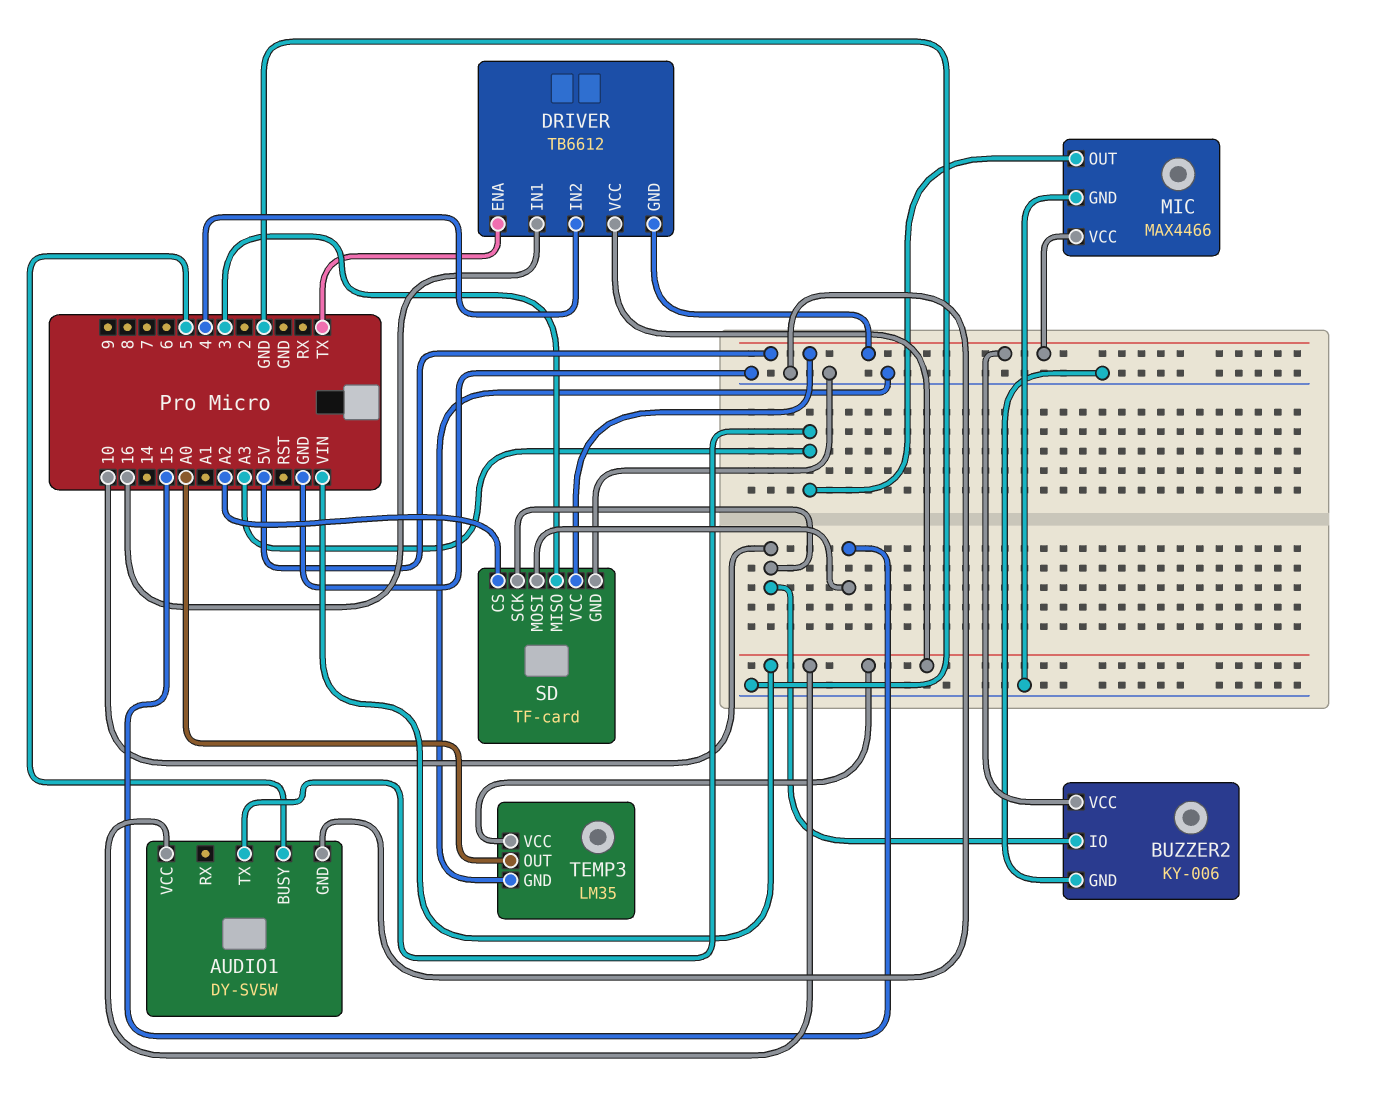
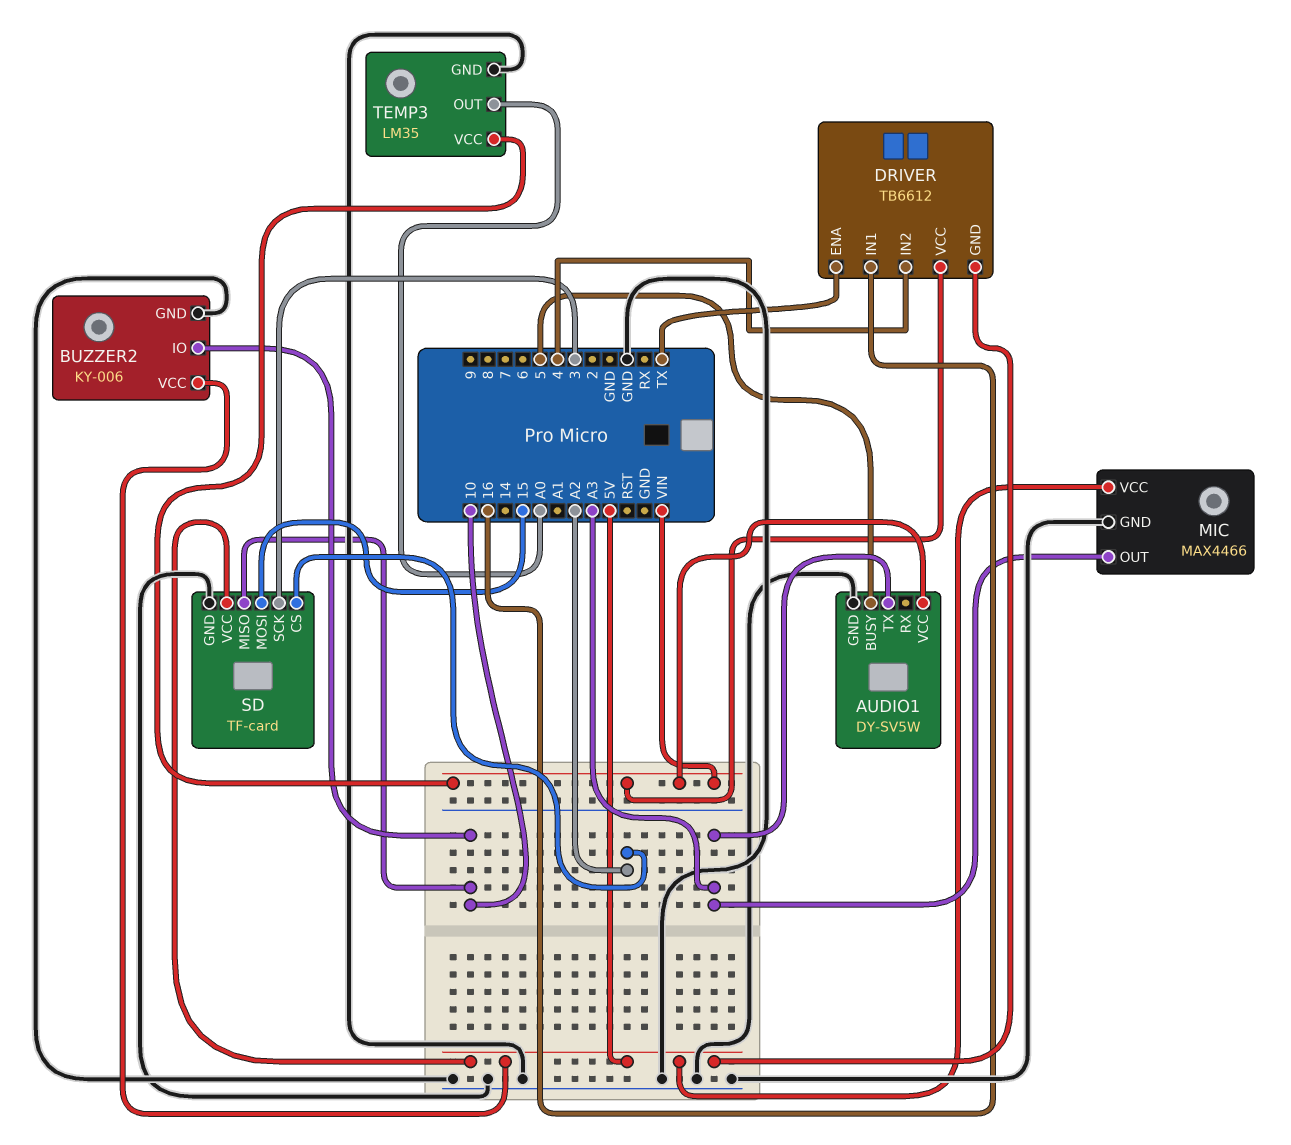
SD pin MISO: 3 -> 10
SD pin SCK: 10 -> 3

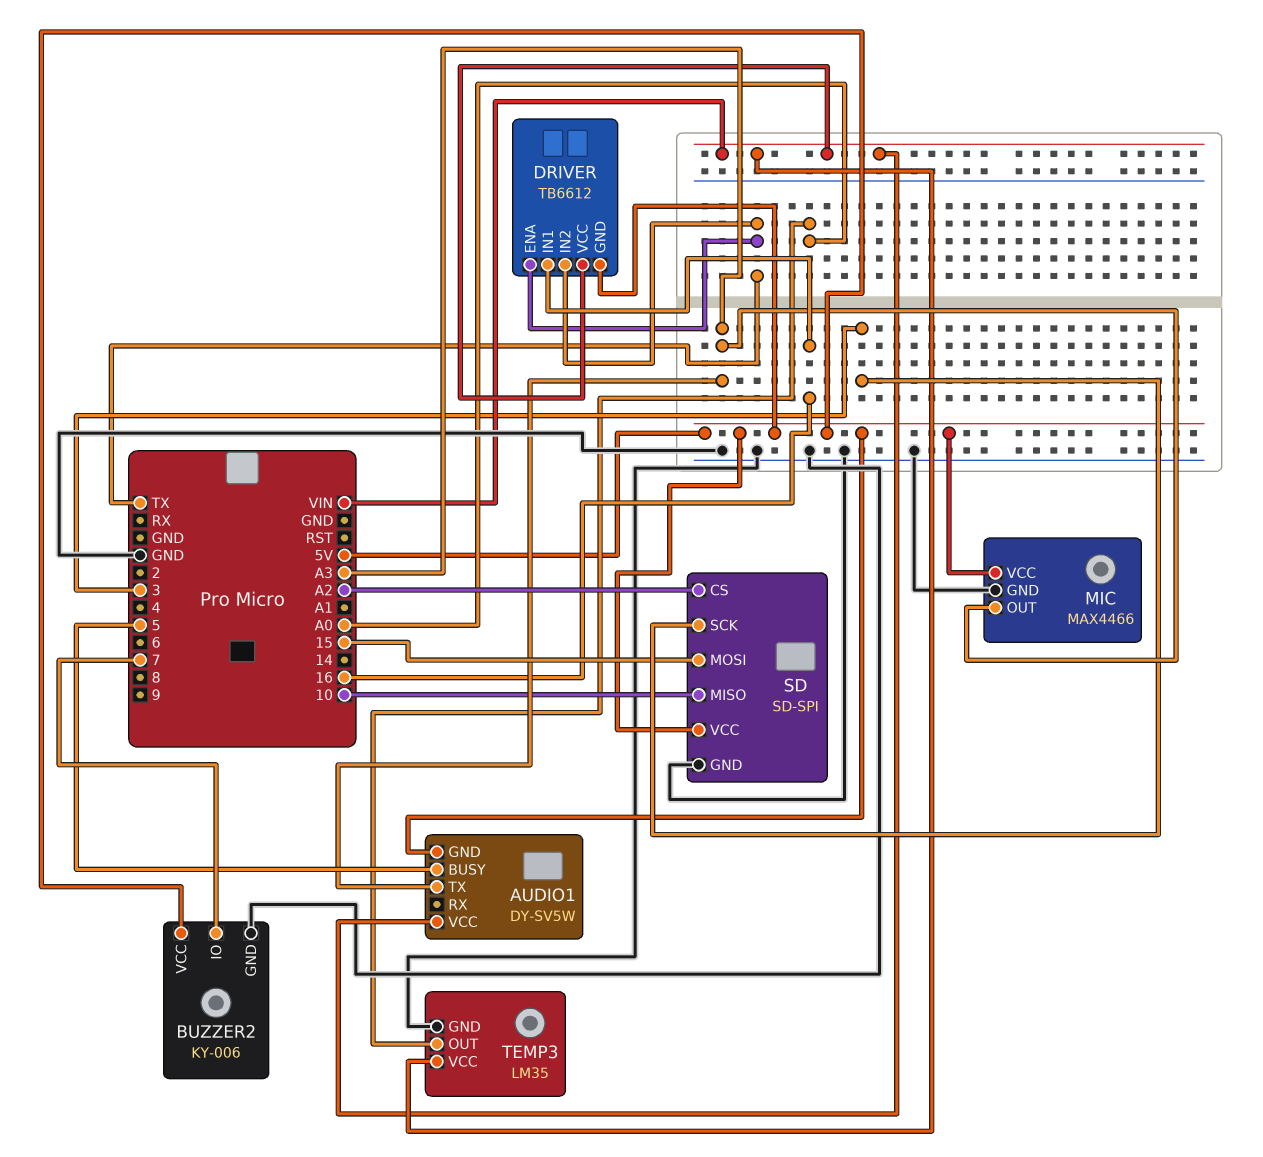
AUDIO1 pin GND: GND -> 5V
BUZZER2 pin IO: 10 -> 7
DRIVER pin IN2: 4 -> TX
SD: TF-card -> SD-SPI

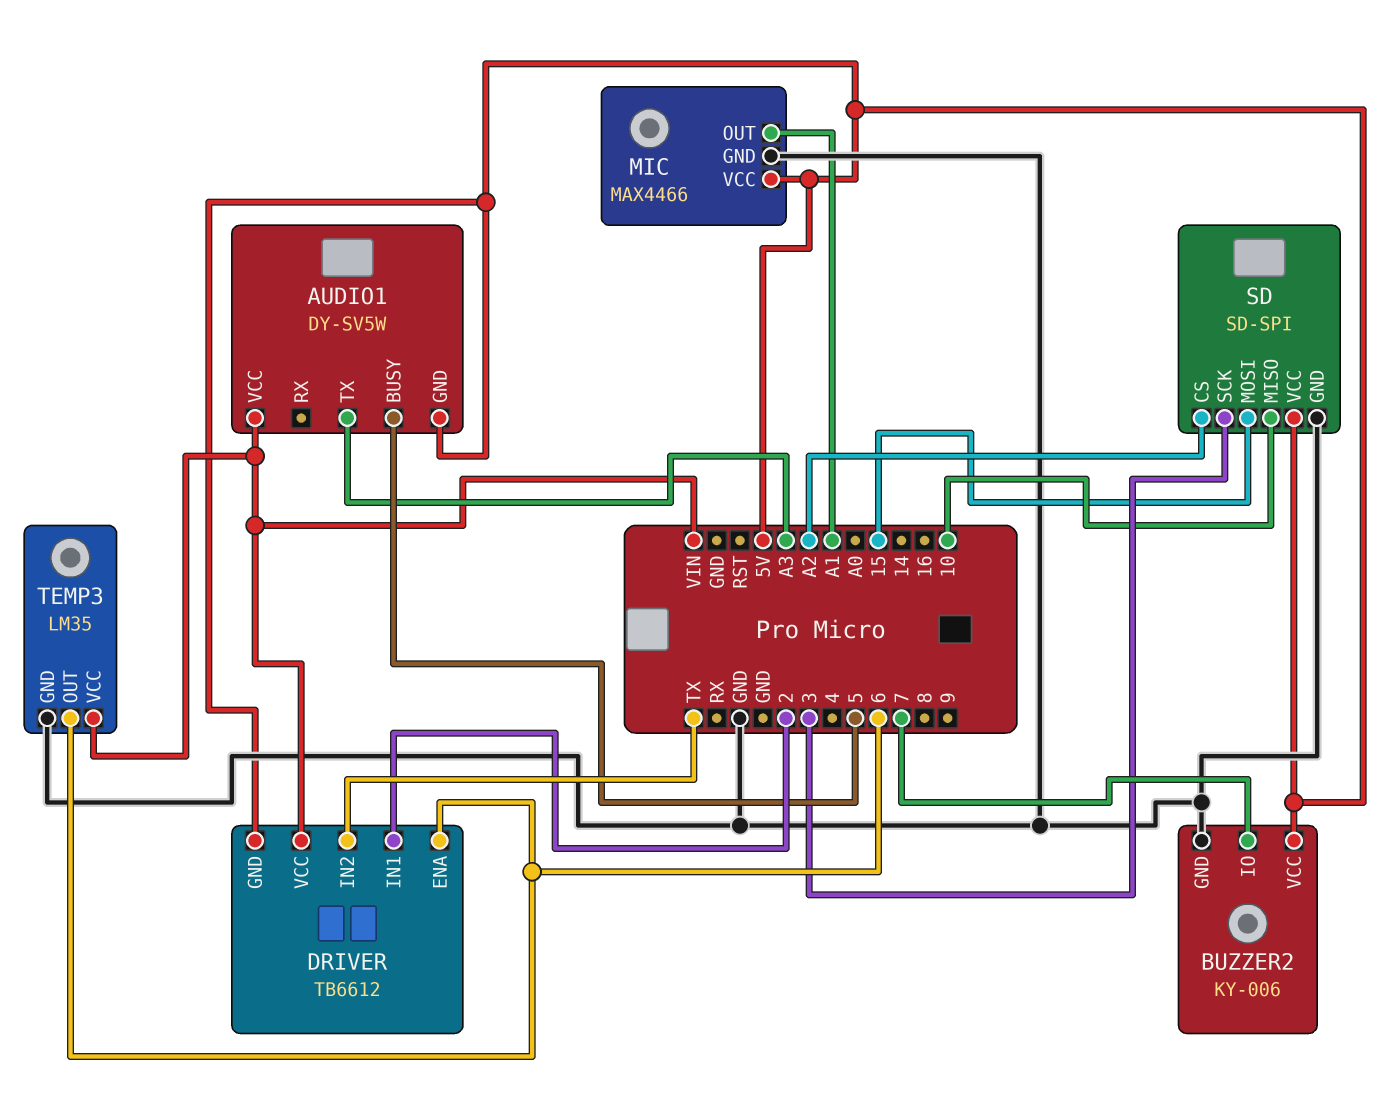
DRIVER pin ENA: TX -> 6
DRIVER pin IN1: 16 -> 2
MIC pin OUT: A3 -> A1
TEMP3 pin OUT: A0 -> 6

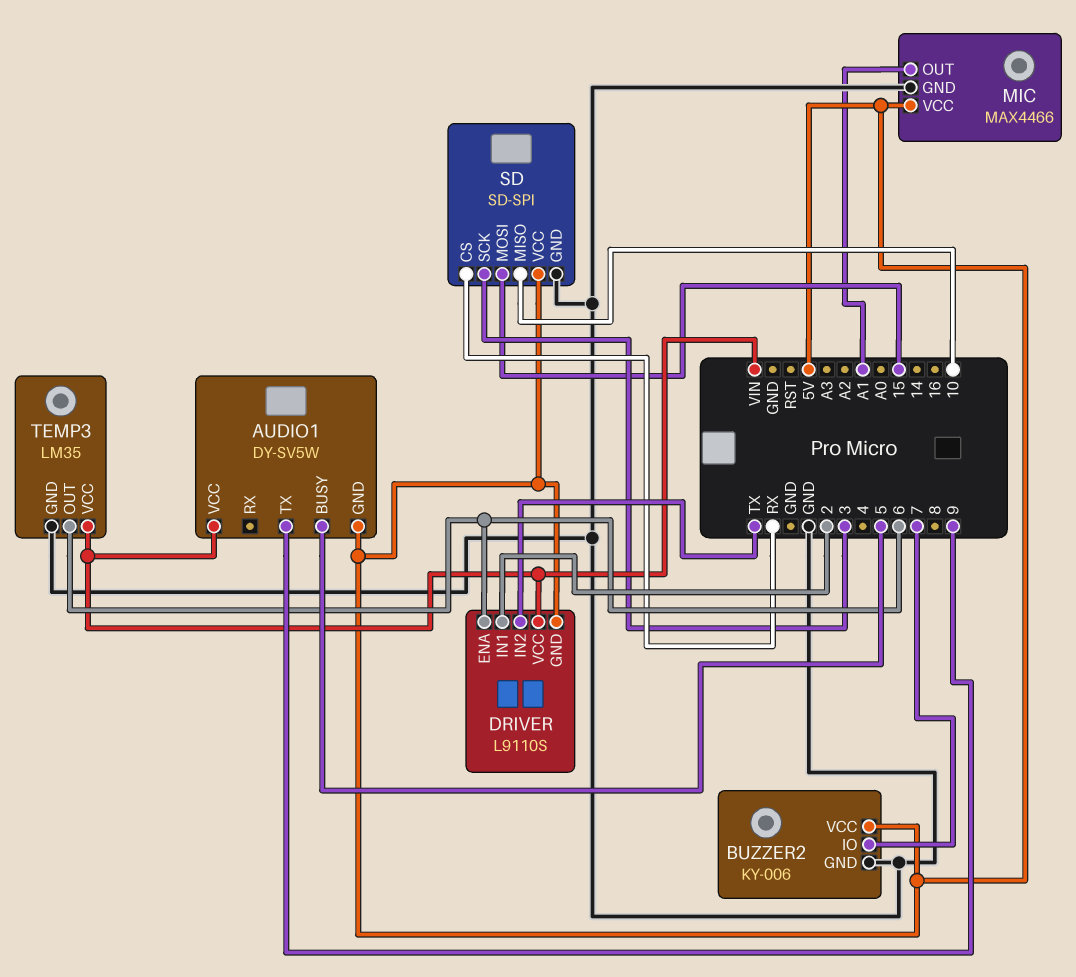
AUDIO1 pin TX: A3 -> 9
DRIVER: TB6612 -> L9110S
SD pin CS: A2 -> RX

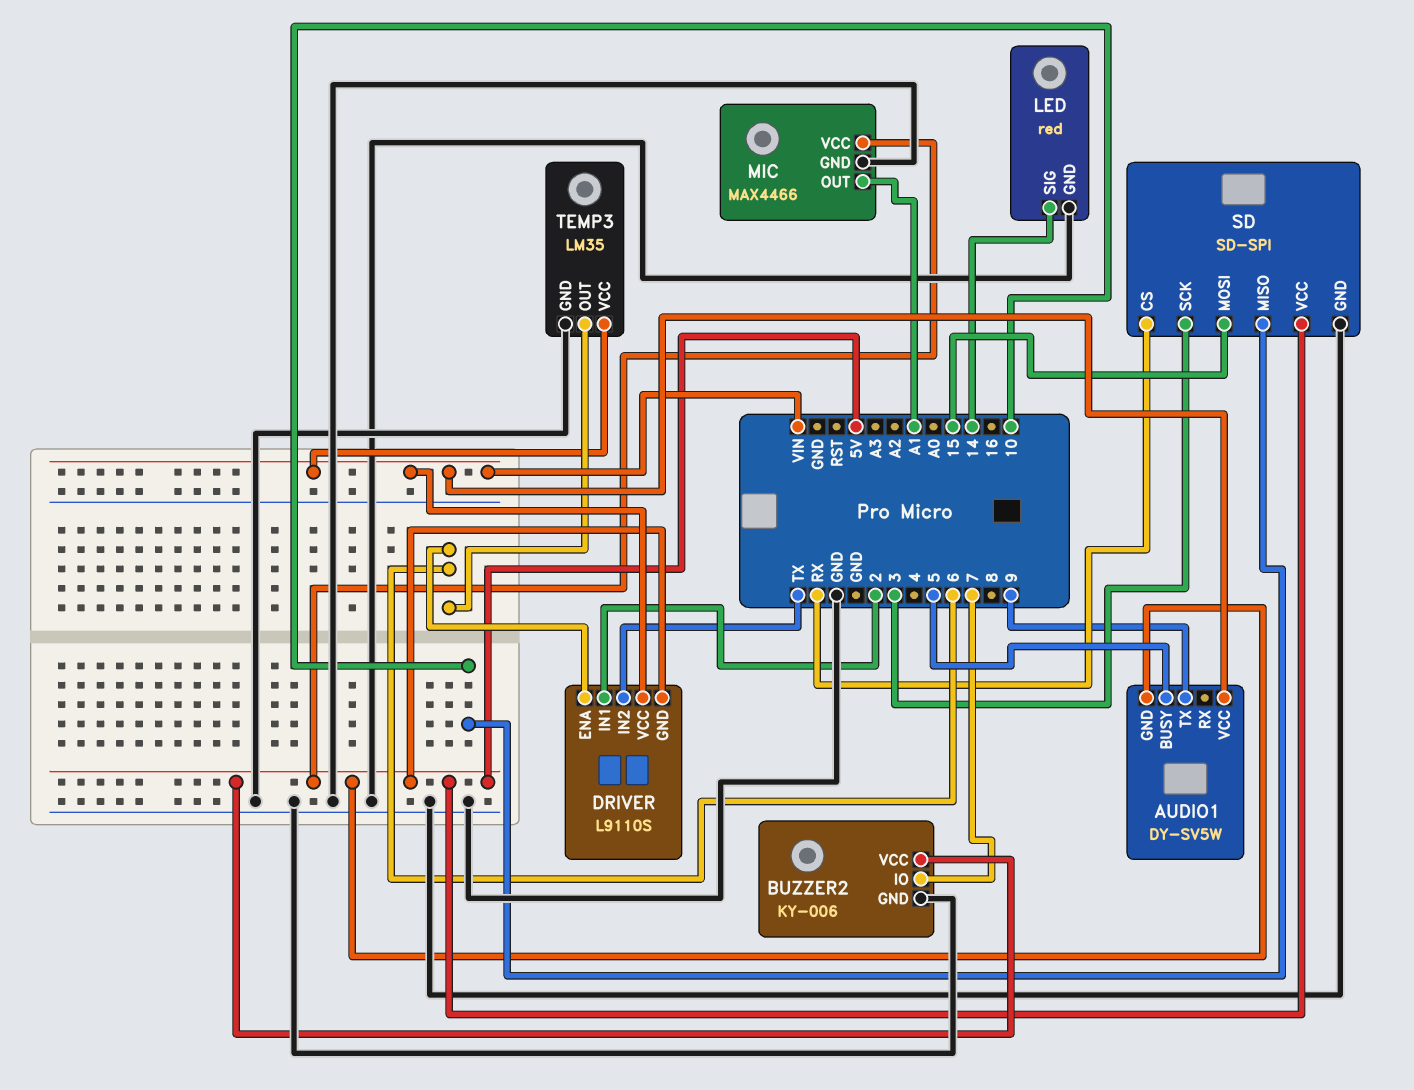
LED: none -> red
LED pin GND: none -> GND
LED pin SIG: none -> 14

